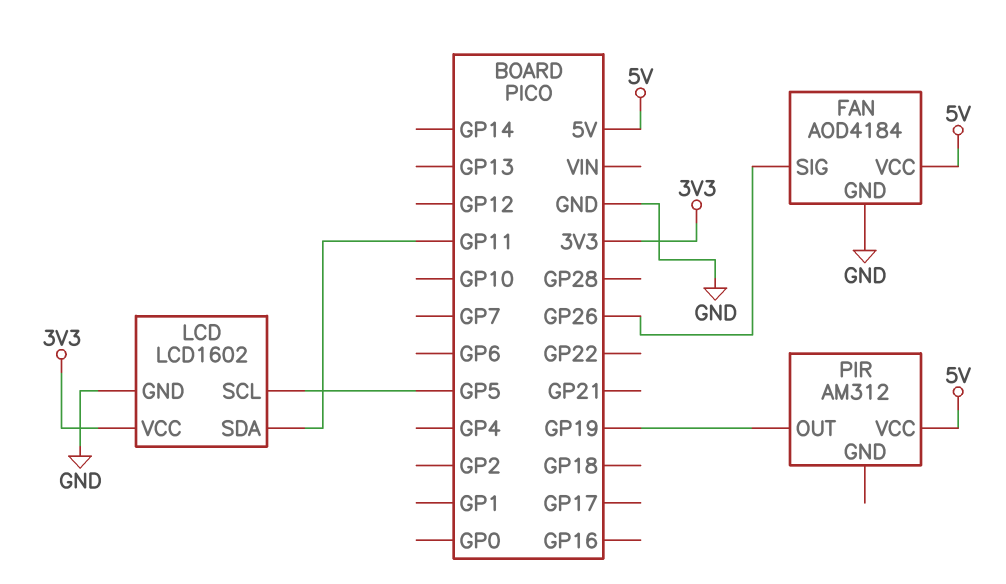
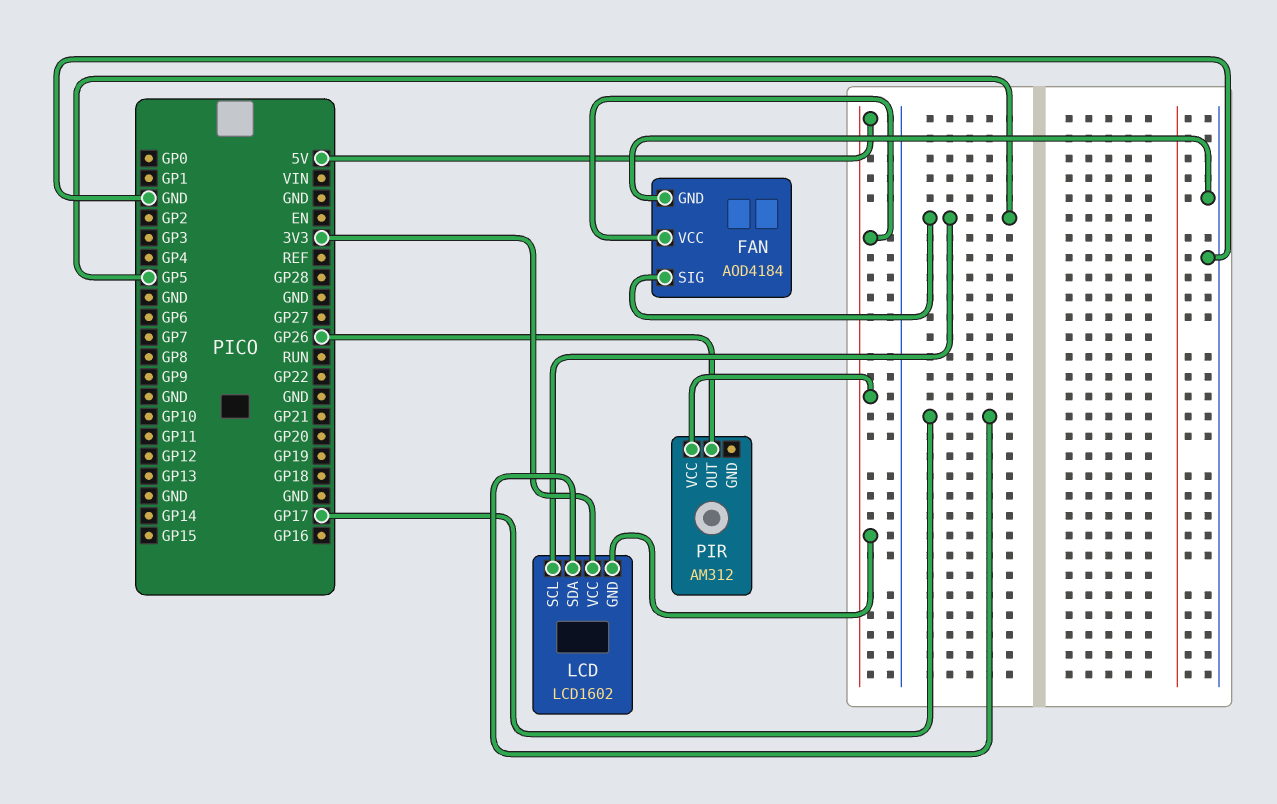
FAN pin SIG: GP26 -> GP5
LCD pin GND: GND -> 5V
LCD pin SDA: GP11 -> GP17
PIR pin OUT: GP19 -> GP26

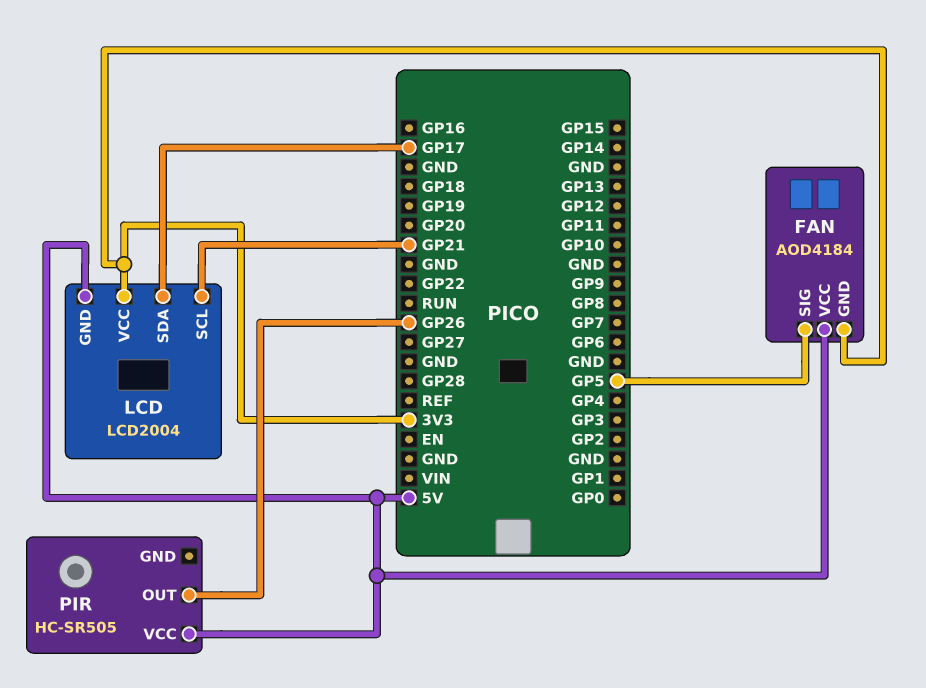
FAN pin GND: GND -> 3V3
LCD: LCD1602 -> LCD2004
LCD pin SCL: GP5 -> GP21
PIR: AM312 -> HC-SR505

